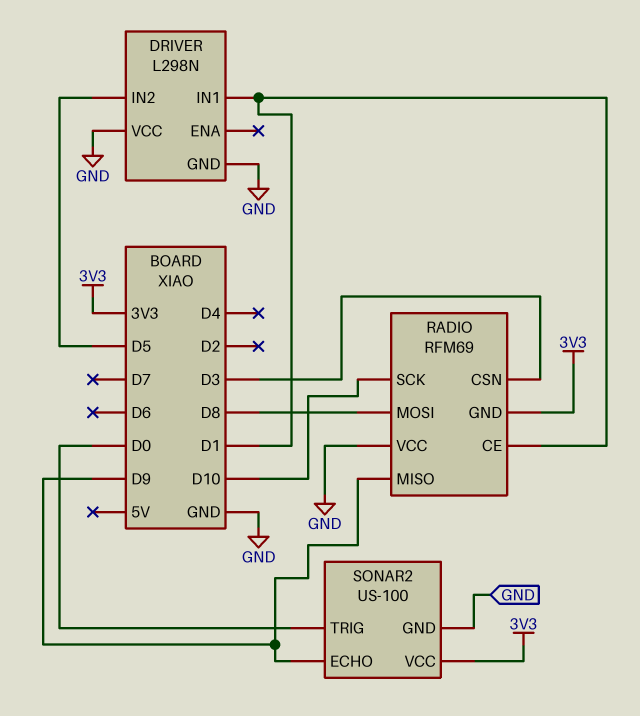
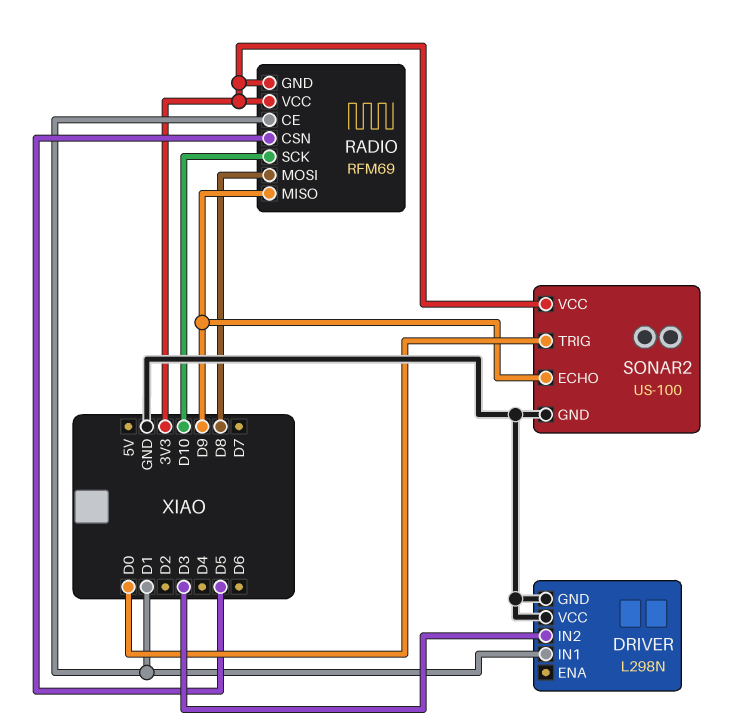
DRIVER pin IN2: D5 -> D3
RADIO pin CSN: D3 -> D5
RADIO pin VCC: GND -> 3V3

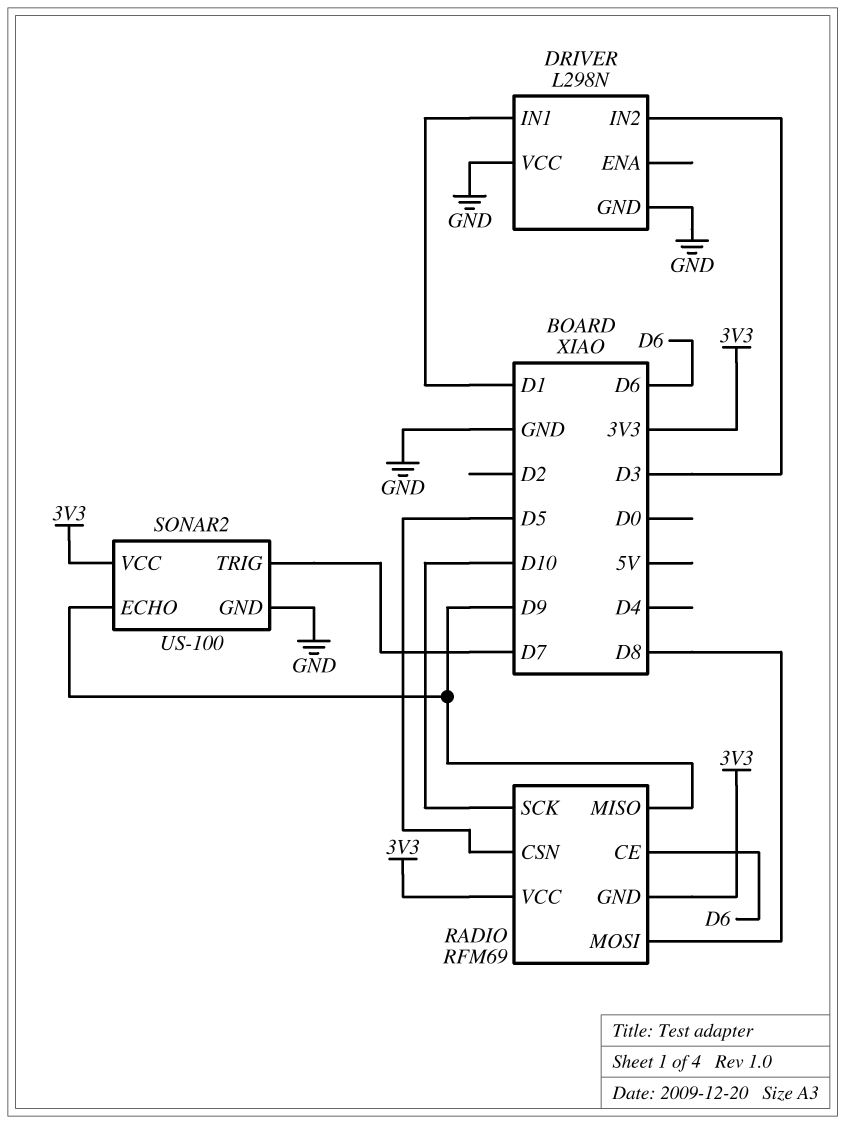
RADIO pin CE: D1 -> D6
SONAR2 pin TRIG: D0 -> D7

